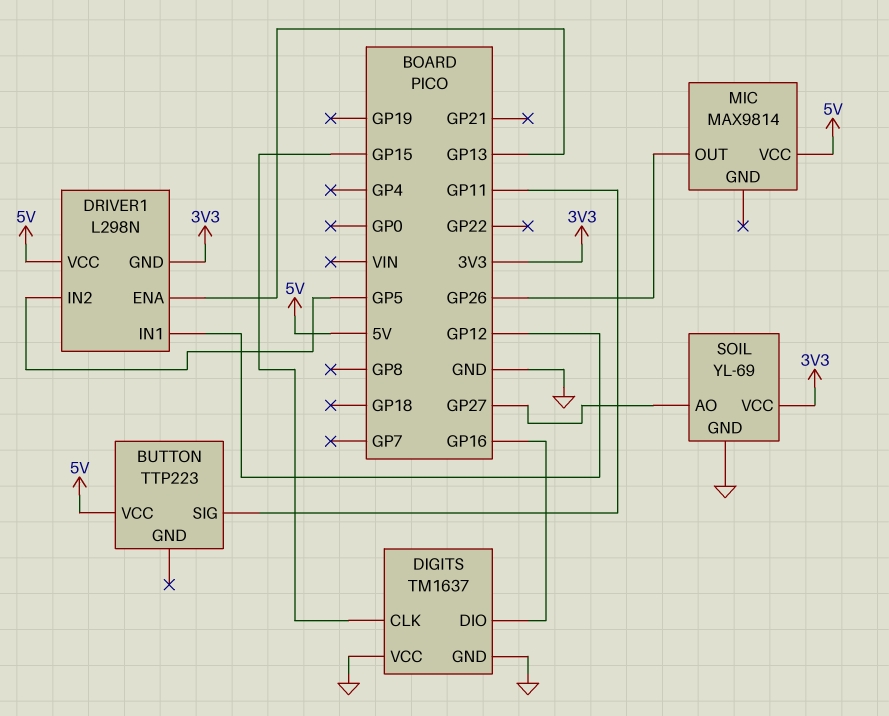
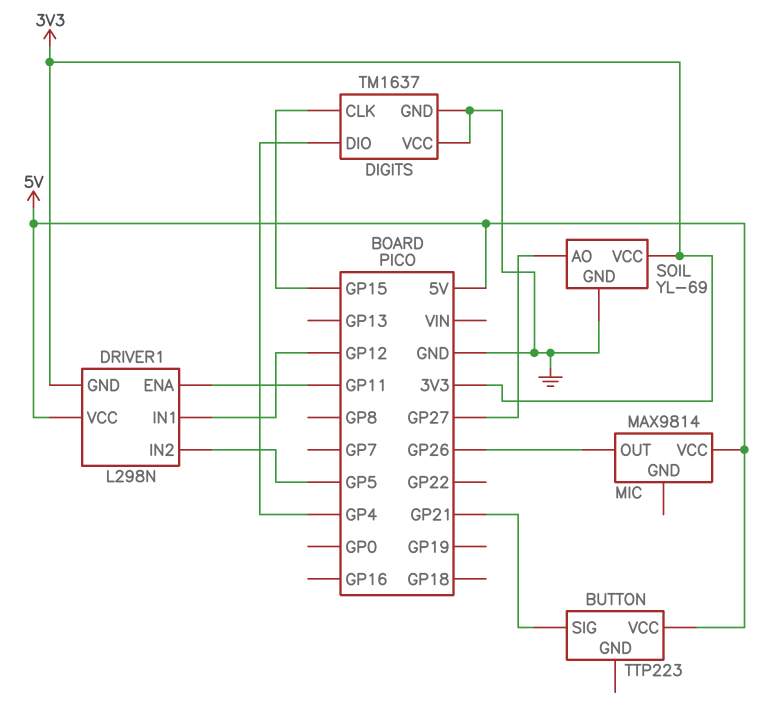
BUTTON pin SIG: GP11 -> GP21
DIGITS pin DIO: GP16 -> GP4
DRIVER1 pin ENA: GP13 -> GP11

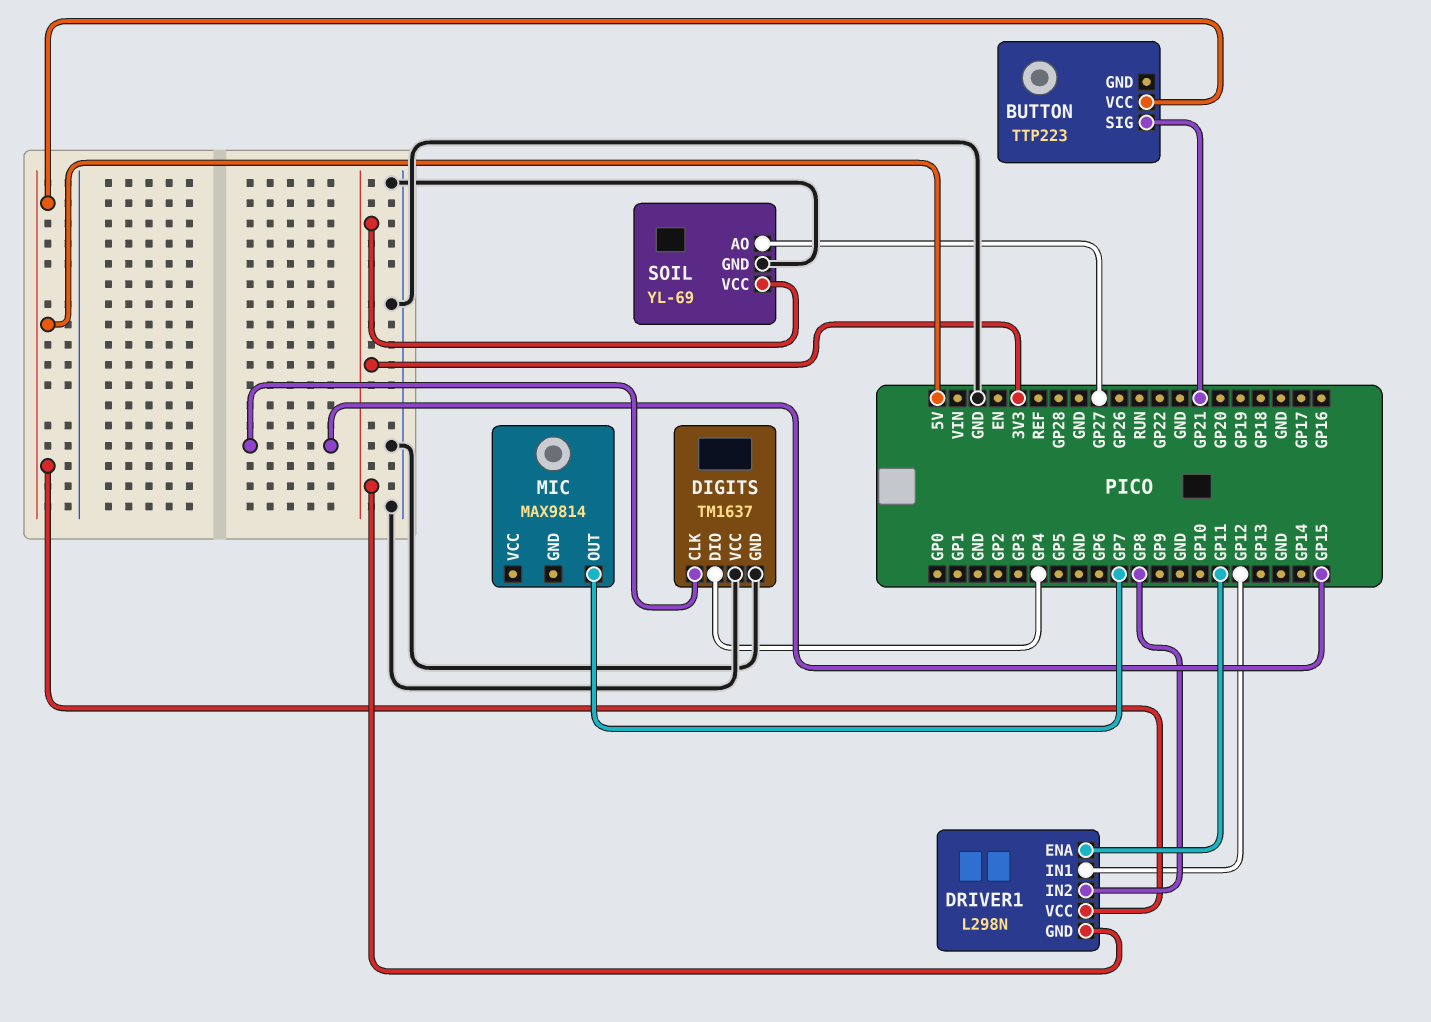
DRIVER1 pin IN2: GP5 -> GP8
MIC pin OUT: GP26 -> GP7
MIC pin VCC: 5V -> none

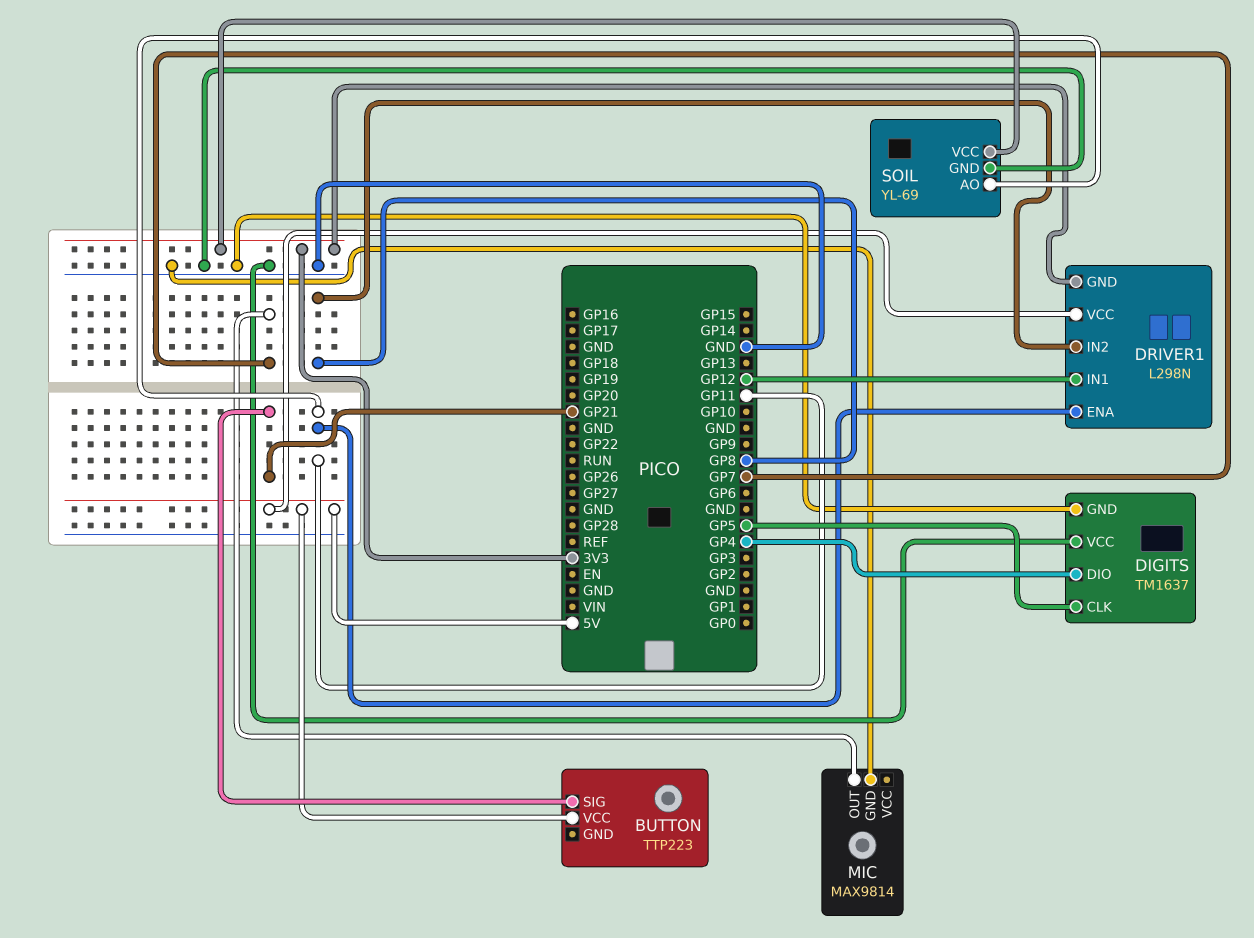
DIGITS pin CLK: GP15 -> GP5
MIC pin GND: none -> GND
SOIL pin AO: GP27 -> GP11

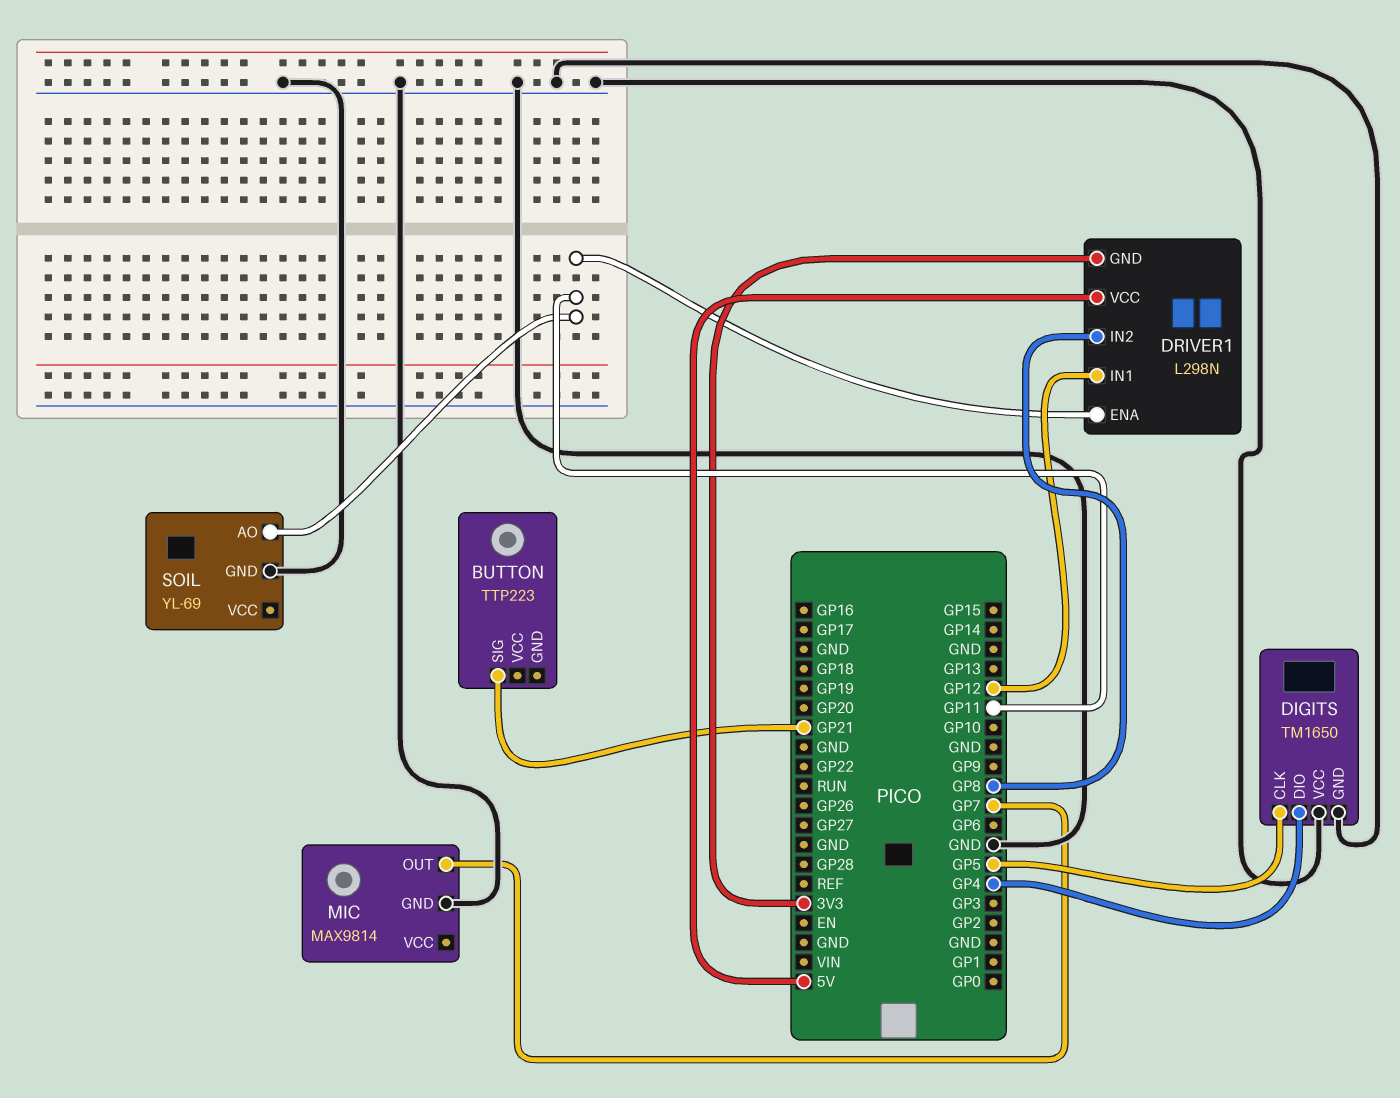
BUTTON pin VCC: 5V -> none
DIGITS: TM1637 -> TM1650
SOIL pin VCC: 3V3 -> none

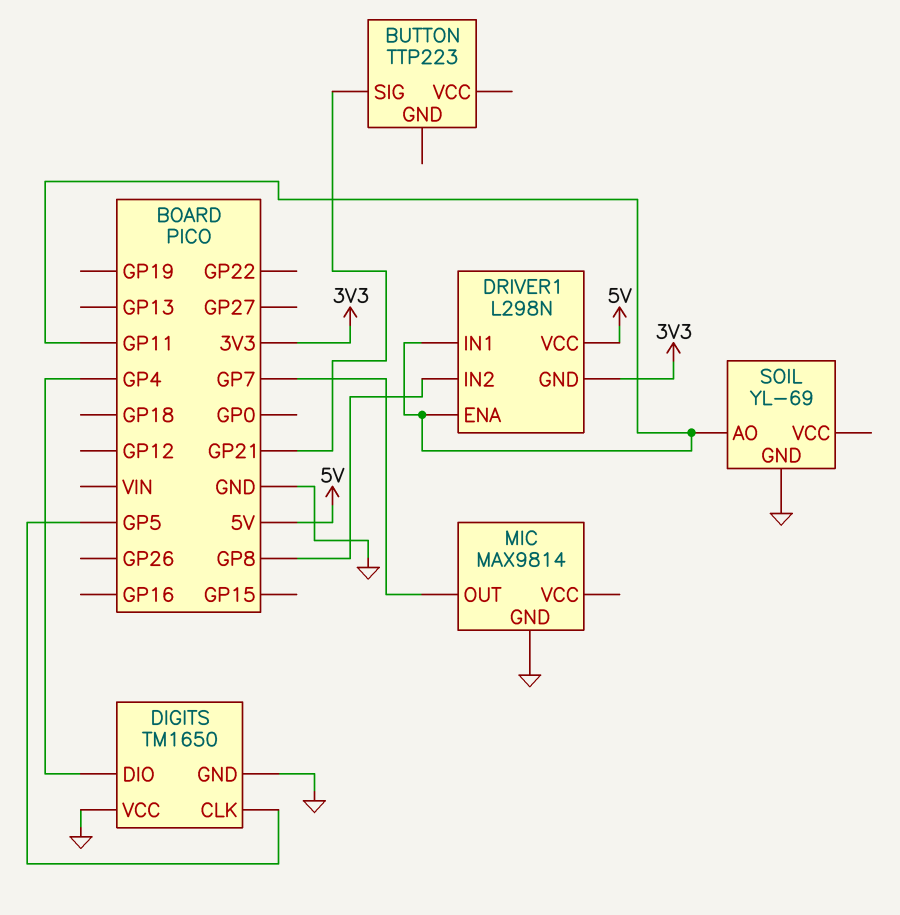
DRIVER1 pin IN1: GP12 -> GP11

